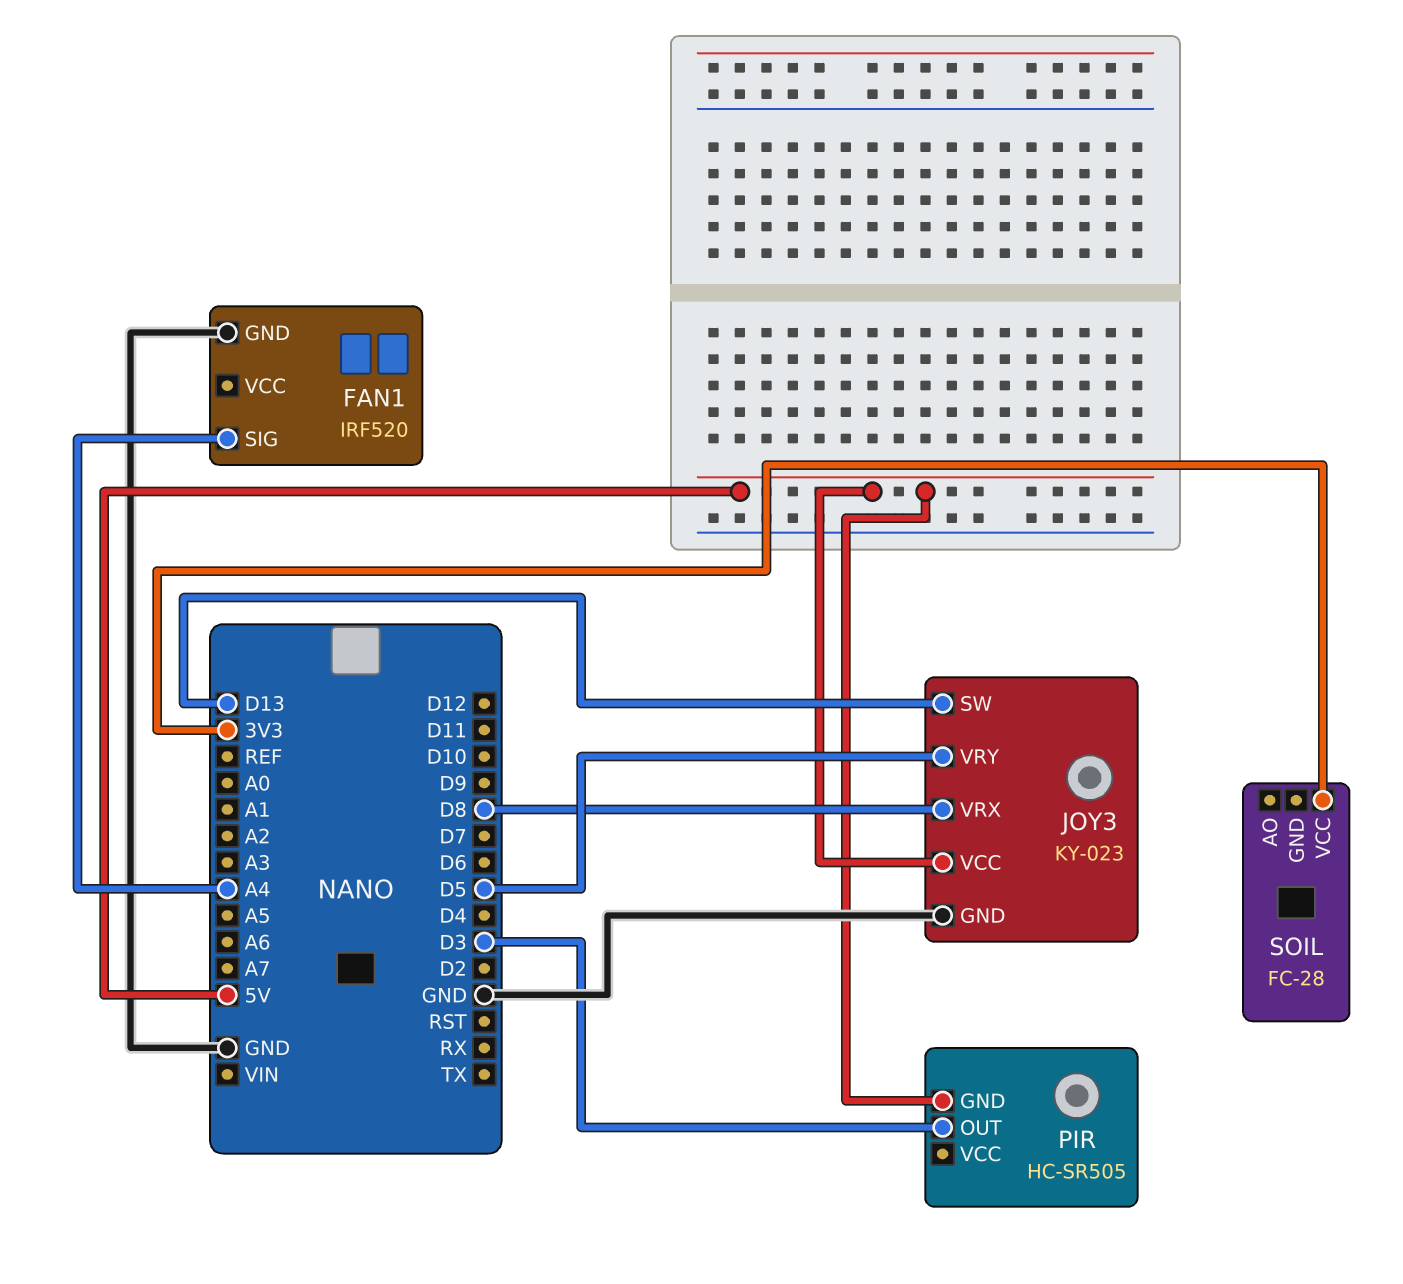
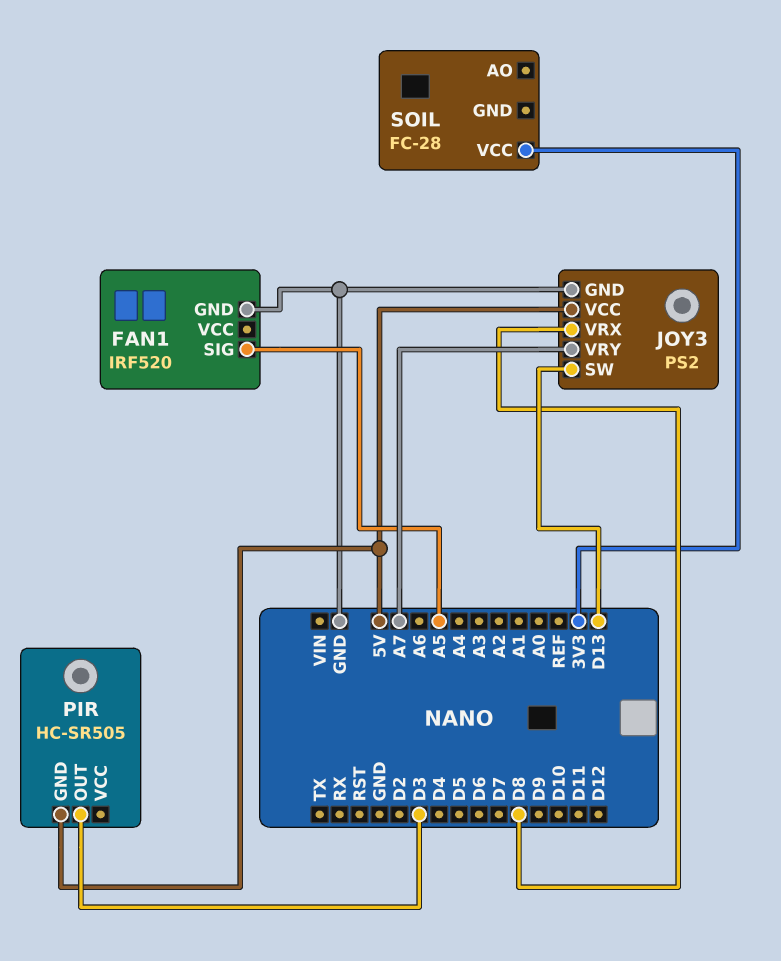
FAN1 pin SIG: A4 -> A5
JOY3: KY-023 -> PS2
JOY3 pin VRY: D5 -> A7

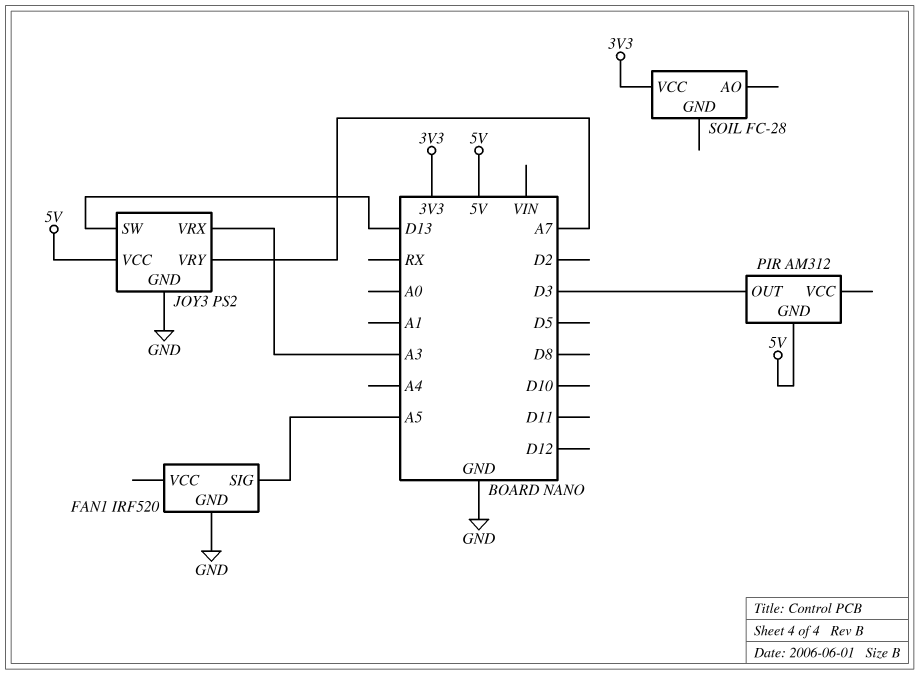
JOY3 pin VRX: D8 -> A3
PIR: HC-SR505 -> AM312

